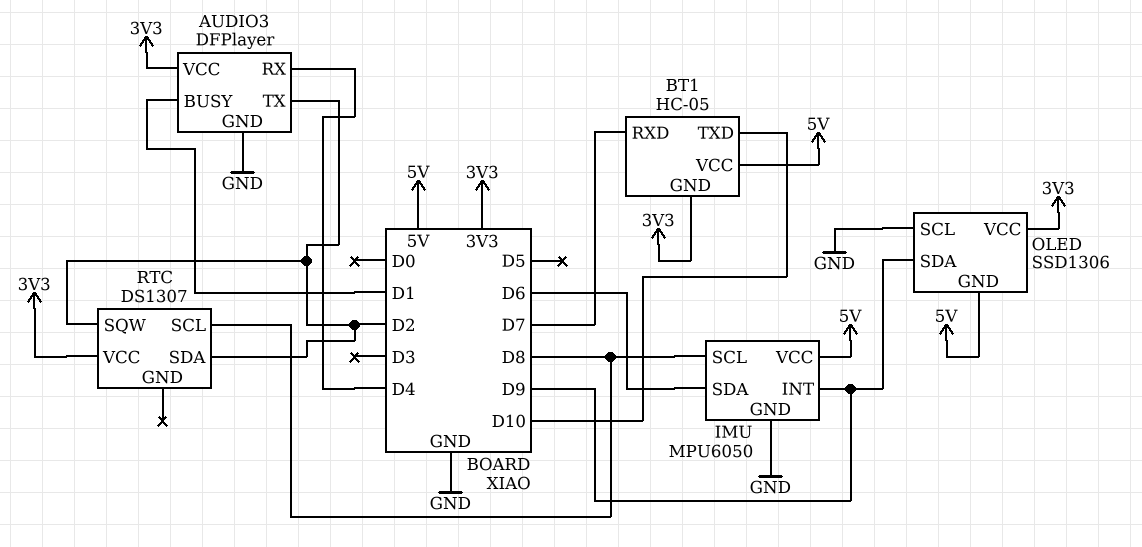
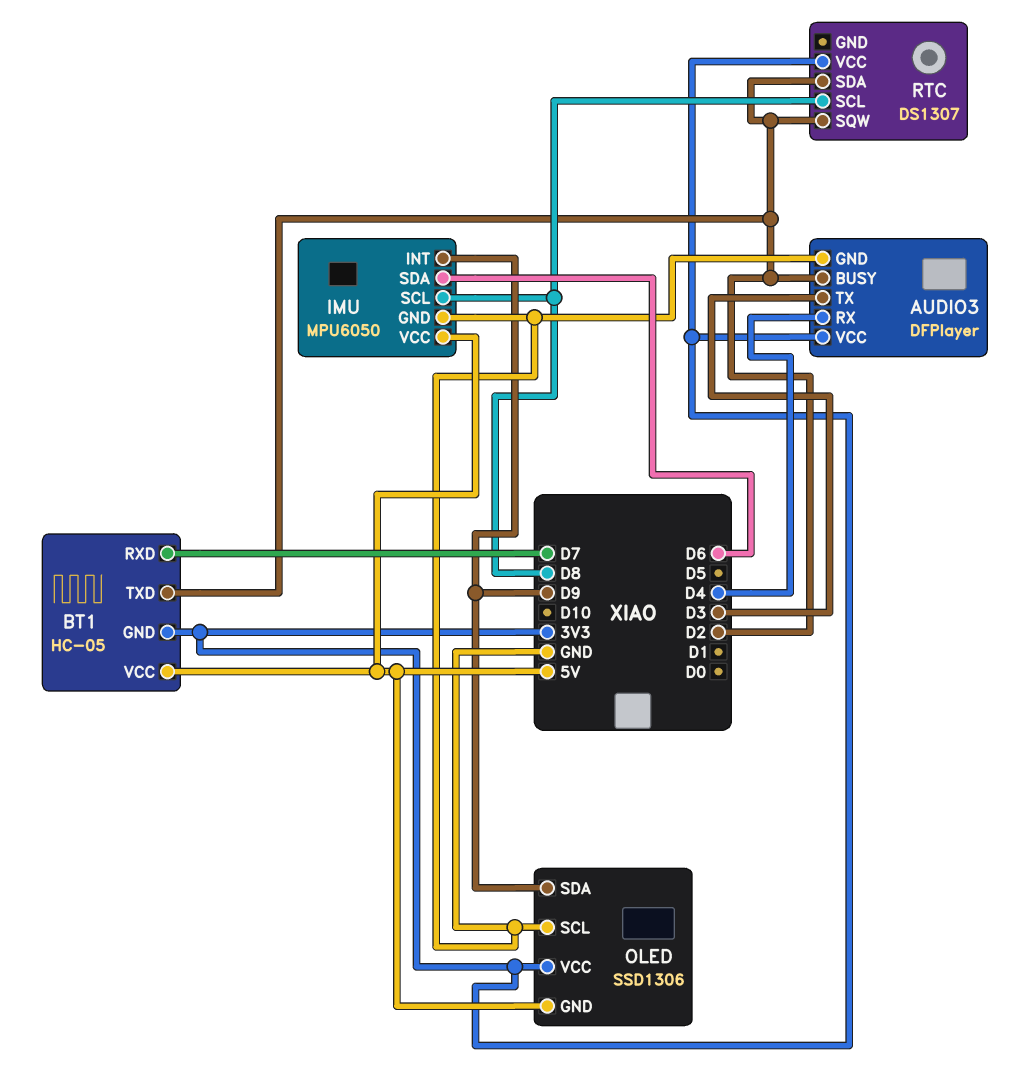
AUDIO3 pin BUSY: D1 -> D2
AUDIO3 pin TX: D2 -> D3
BT1 pin TXD: D10 -> D2

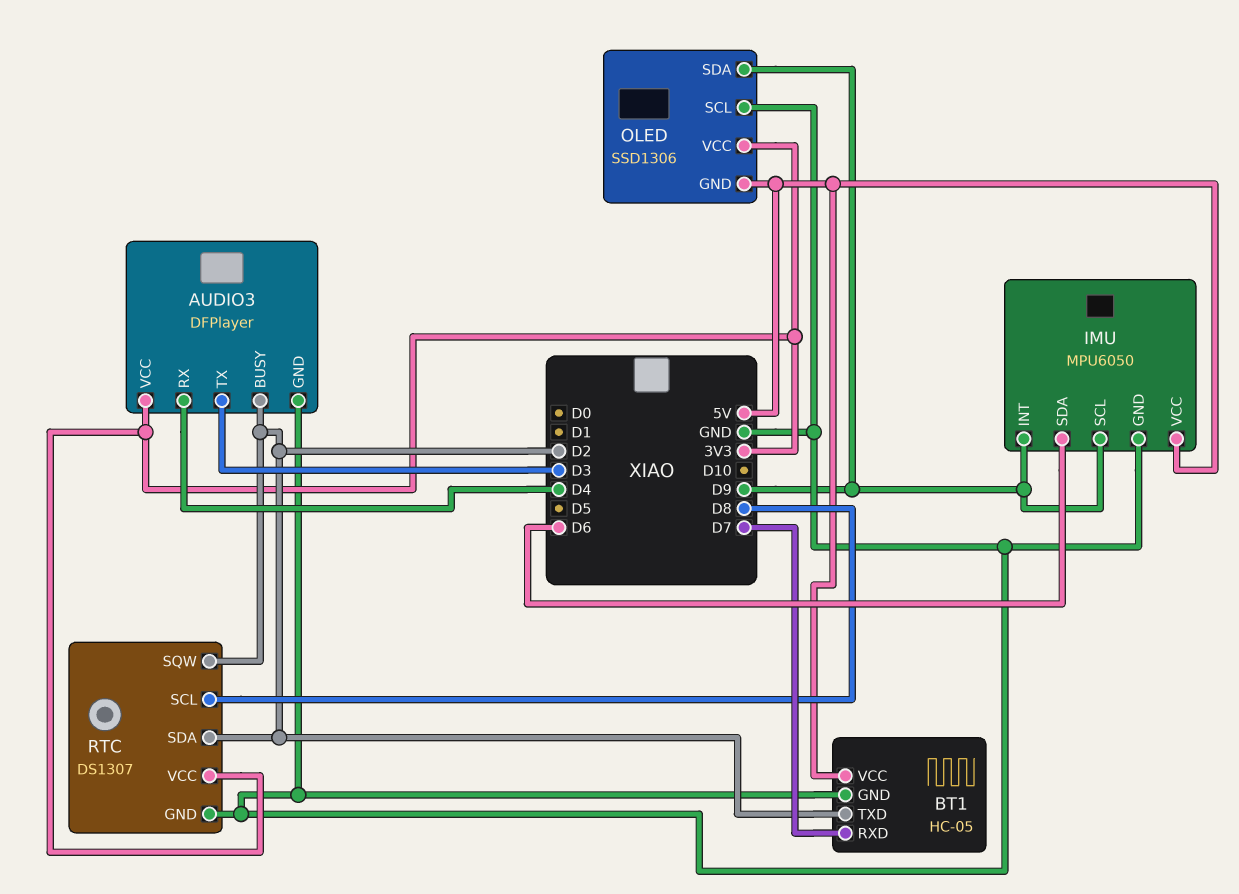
BT1 pin GND: 3V3 -> GND
IMU pin SCL: D8 -> D9
RTC pin GND: none -> GND

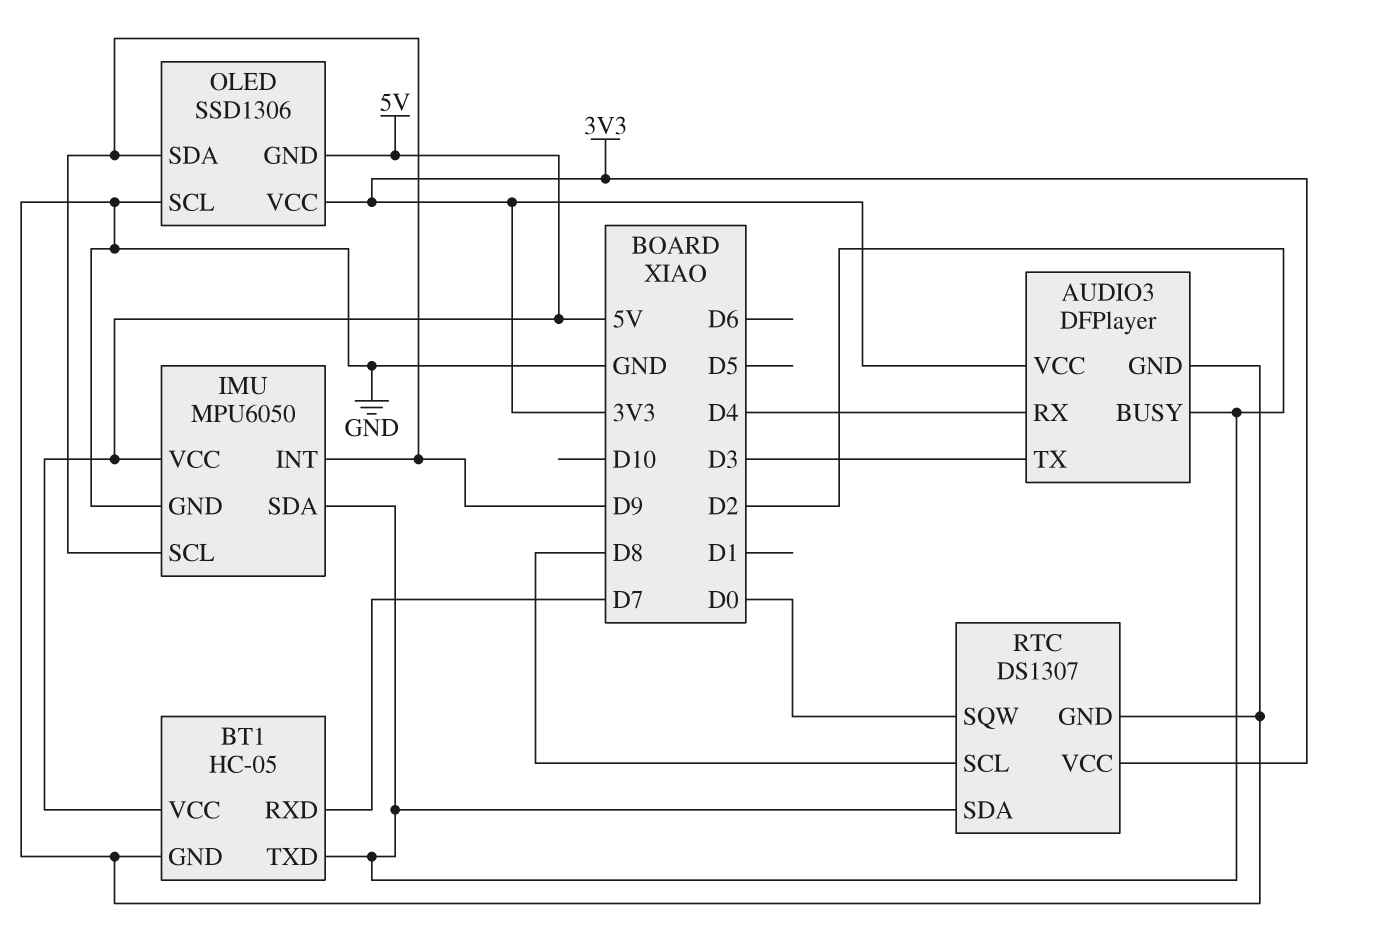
IMU pin SDA: D6 -> D2
RTC pin SQW: D2 -> D0

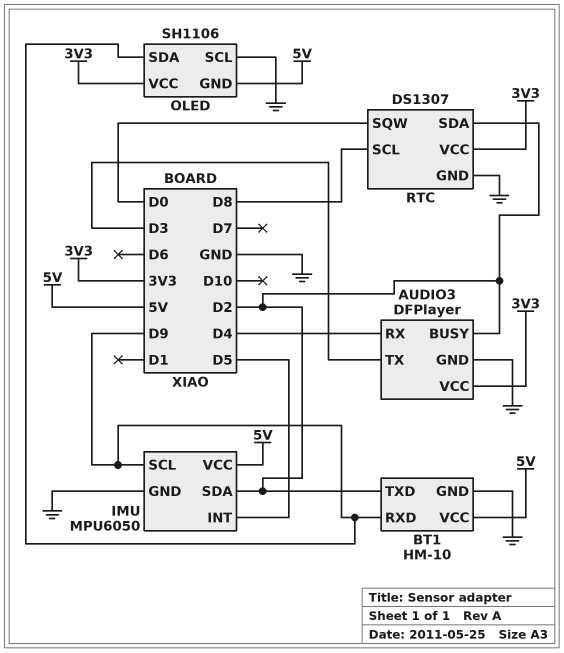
BT1: HC-05 -> HM-10
BT1 pin RXD: D7 -> D9
IMU pin INT: D9 -> D5
OLED: SSD1306 -> SH1106

